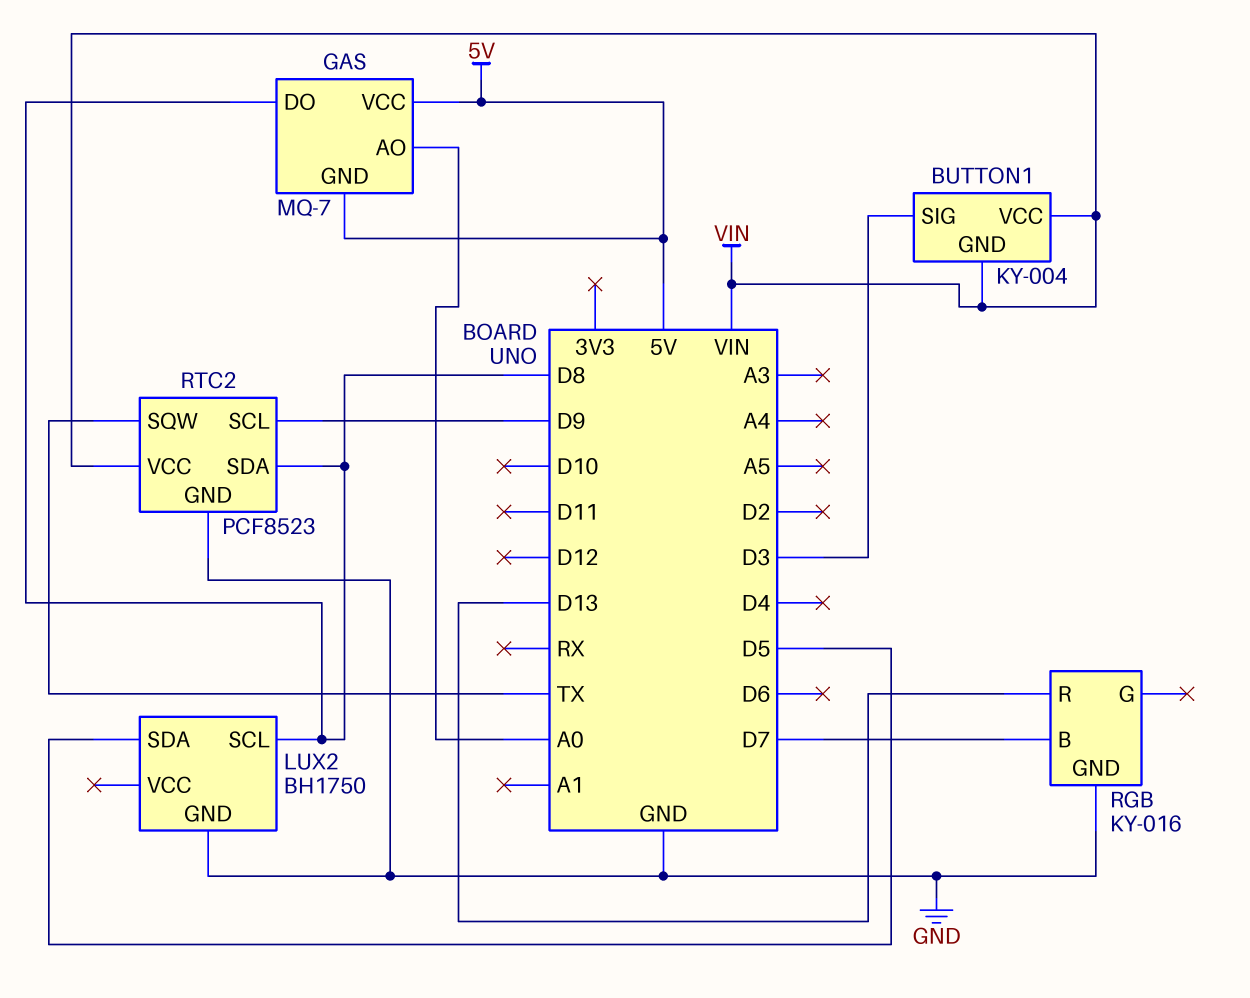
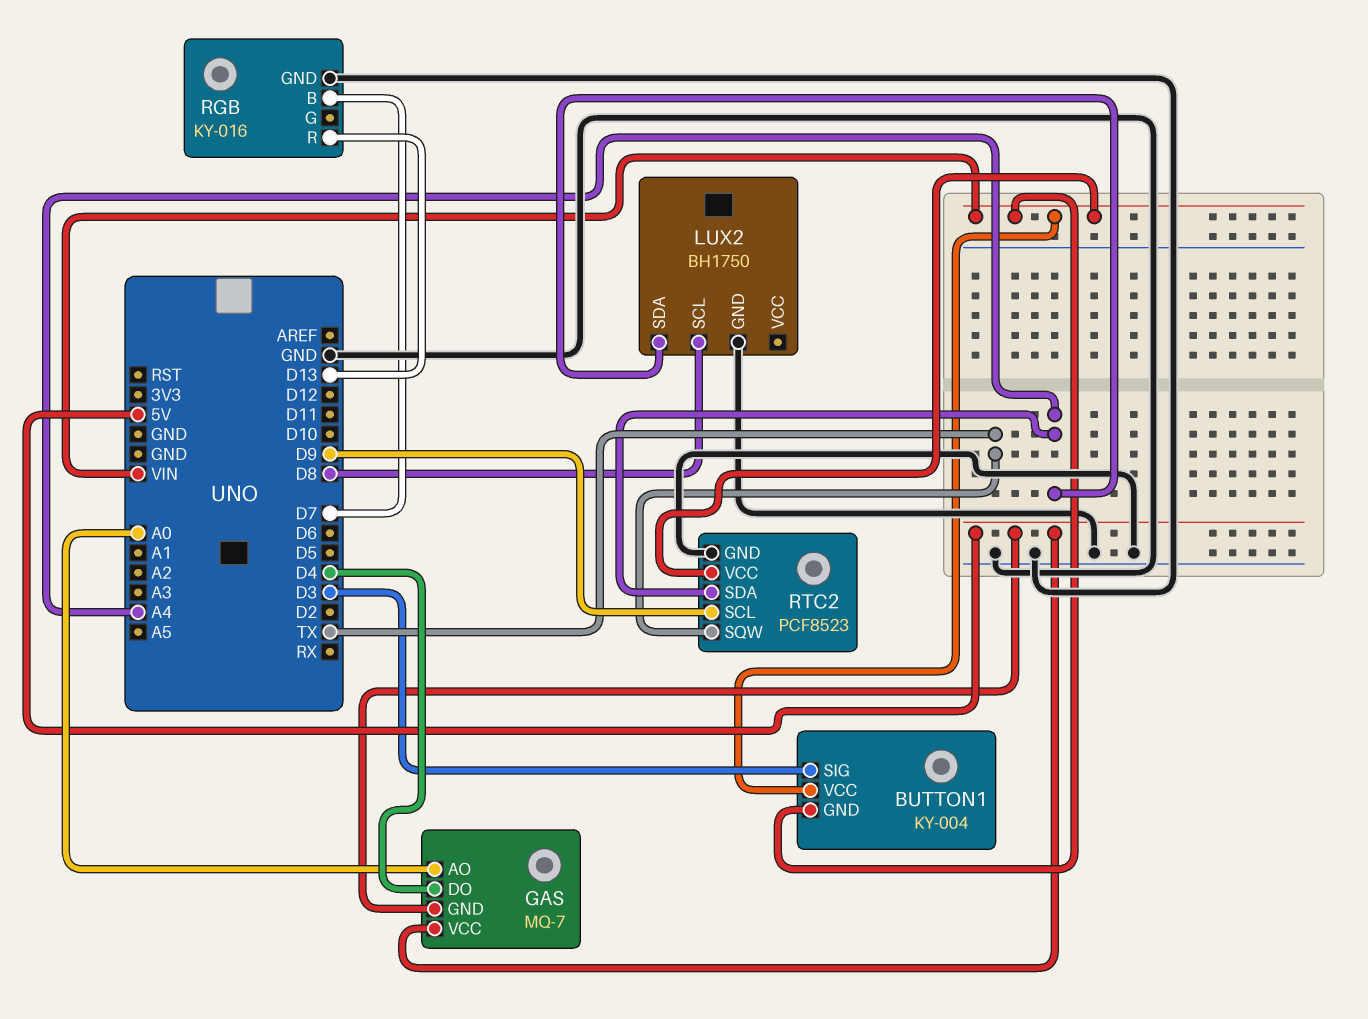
GAS pin DO: D8 -> D4
LUX2 pin SDA: D5 -> A4
RTC2 pin SDA: D8 -> A4

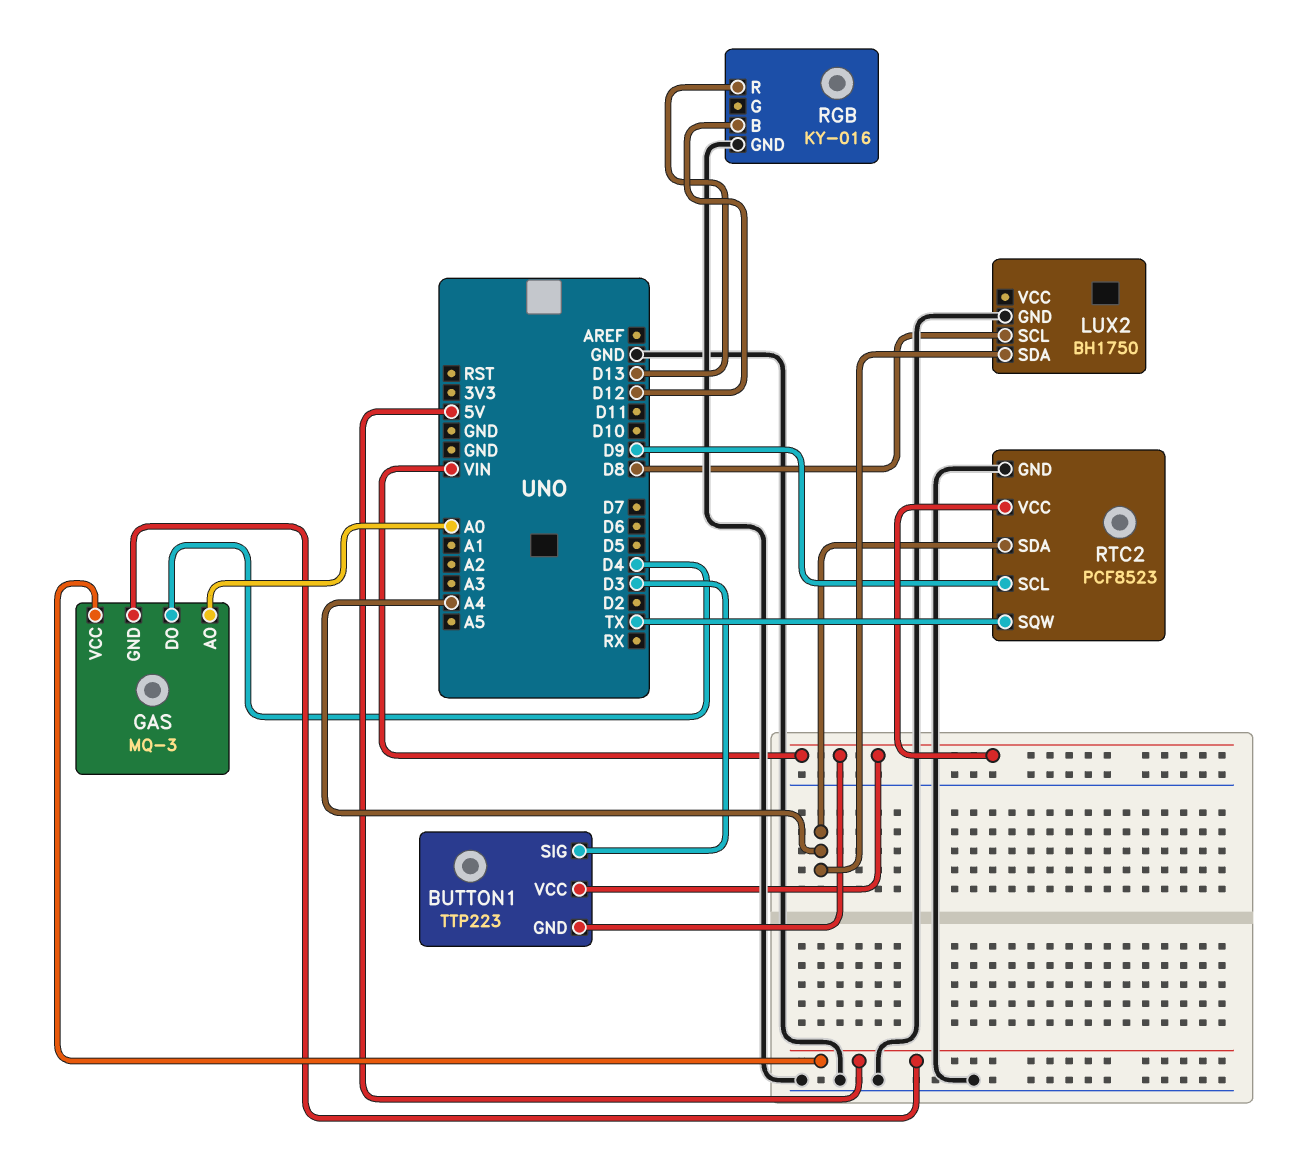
BUTTON1: KY-004 -> TTP223
GAS: MQ-7 -> MQ-3
RGB pin B: D7 -> D12

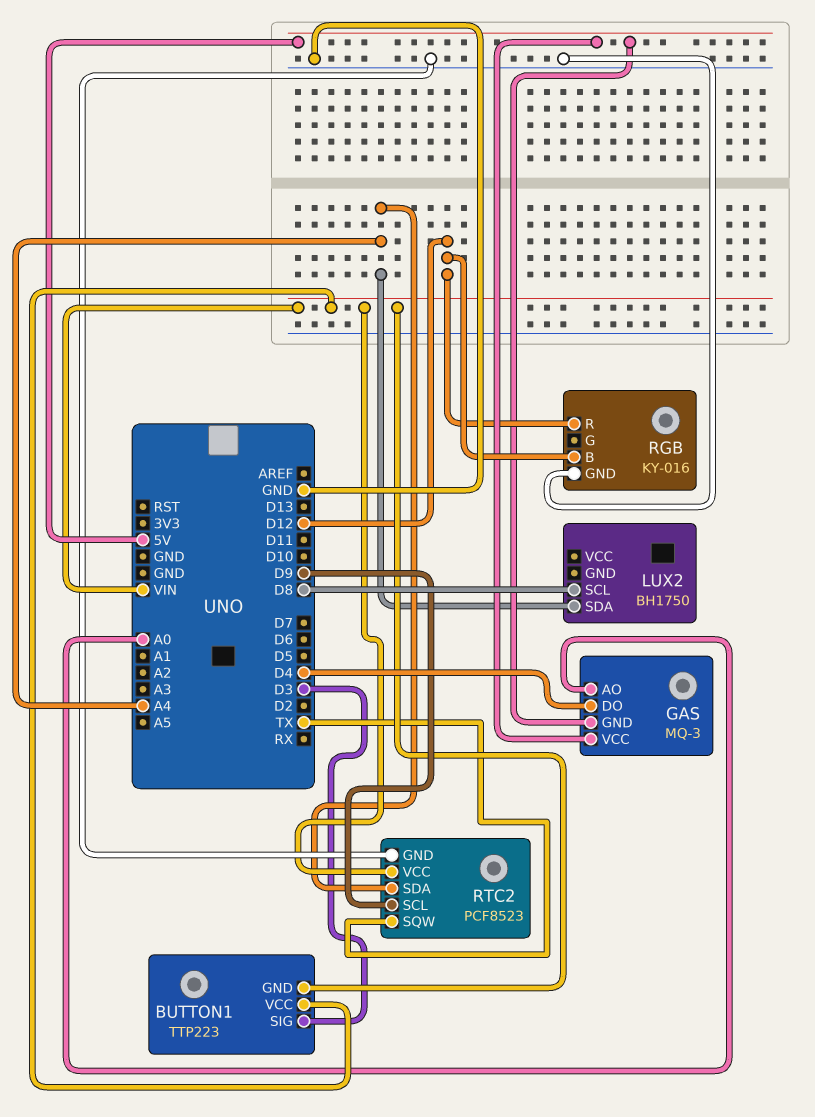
LUX2 pin GND: GND -> none
RGB pin R: D13 -> D12

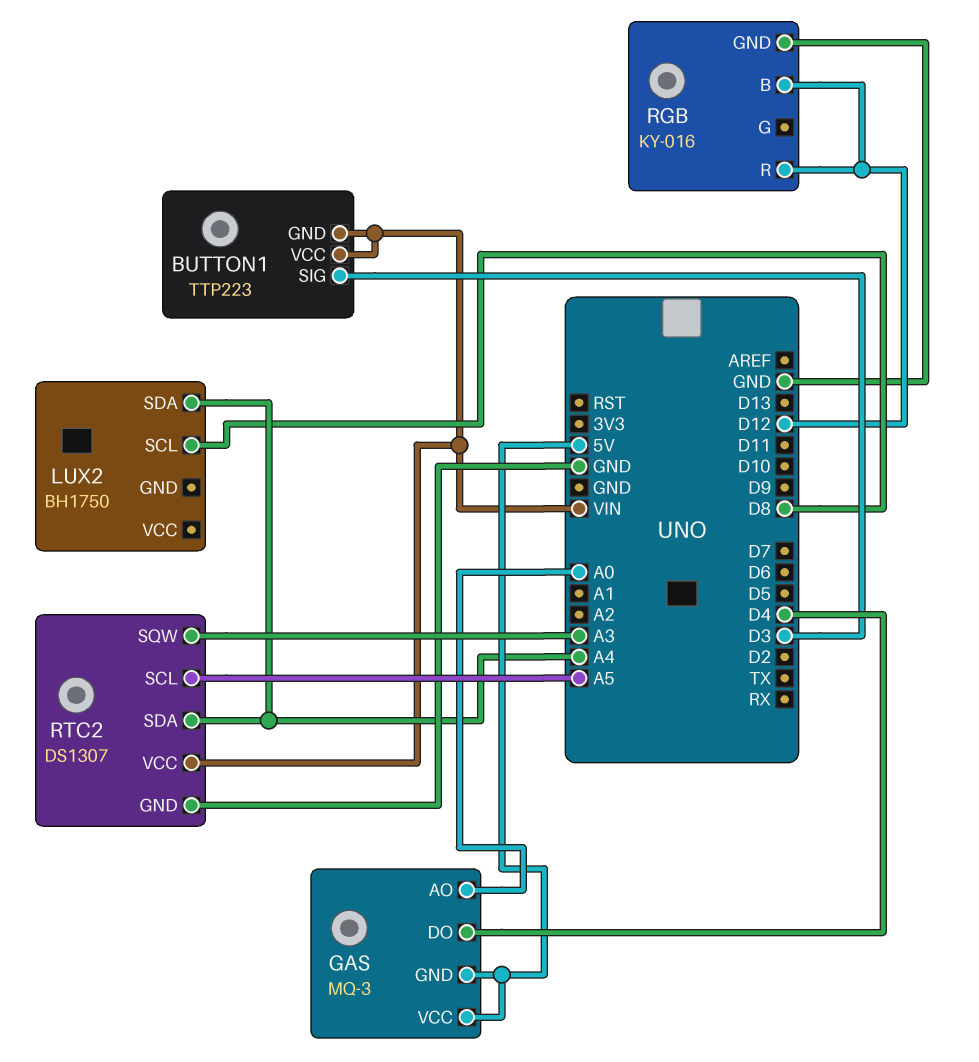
RTC2: PCF8523 -> DS1307
RTC2 pin SCL: D9 -> A5
RTC2 pin SQW: TX -> A3

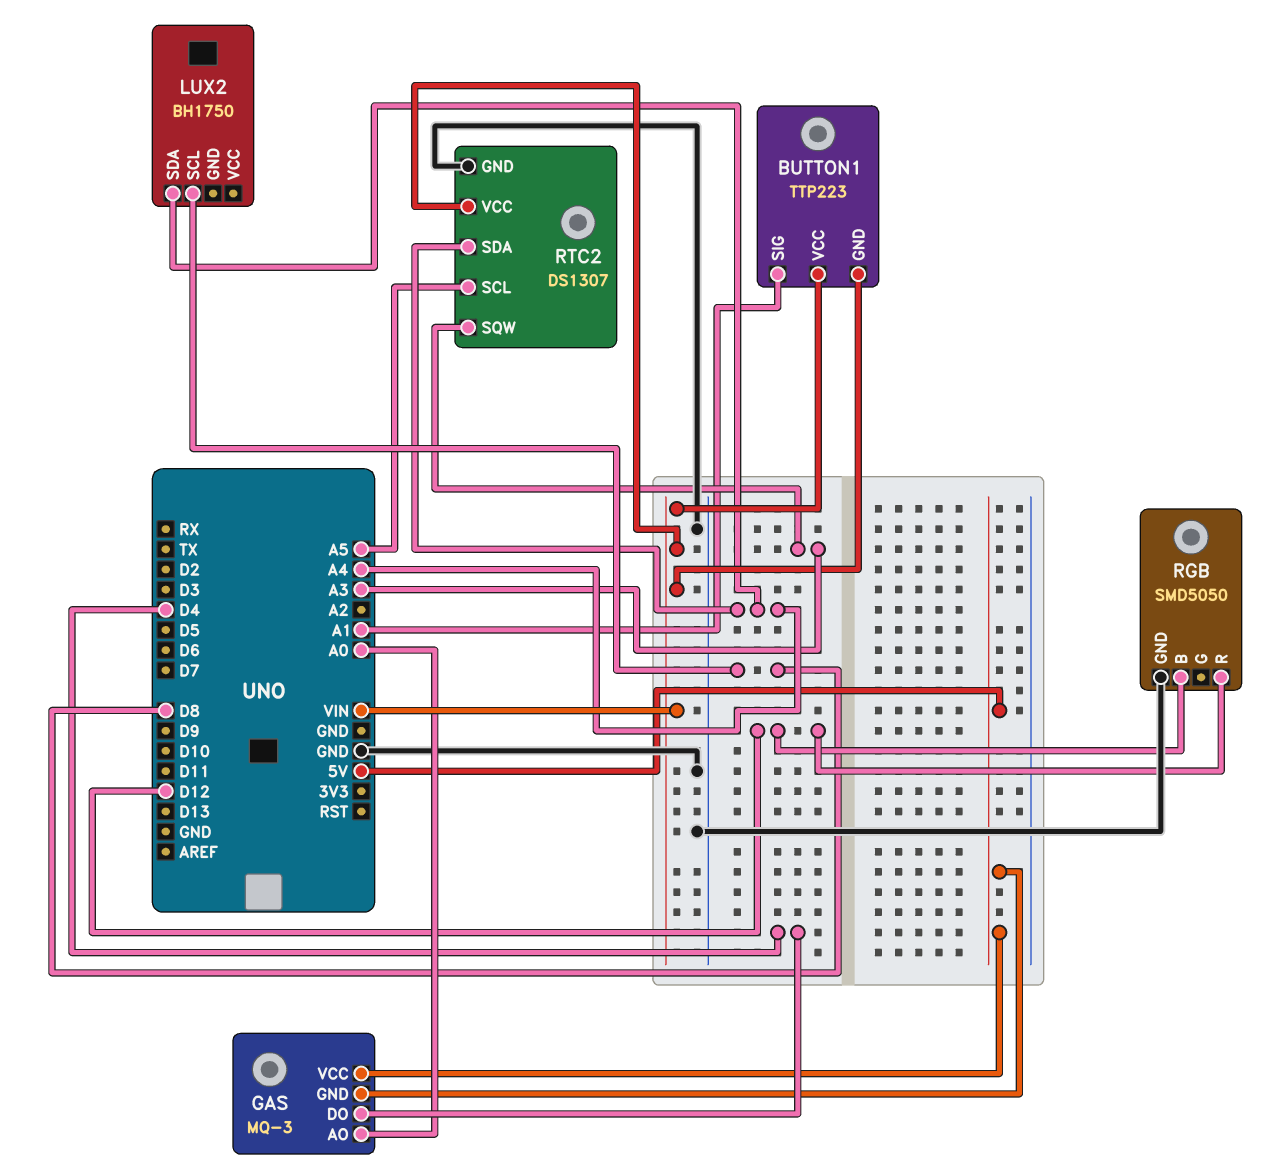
BUTTON1 pin SIG: D3 -> A1
RGB: KY-016 -> SMD5050

